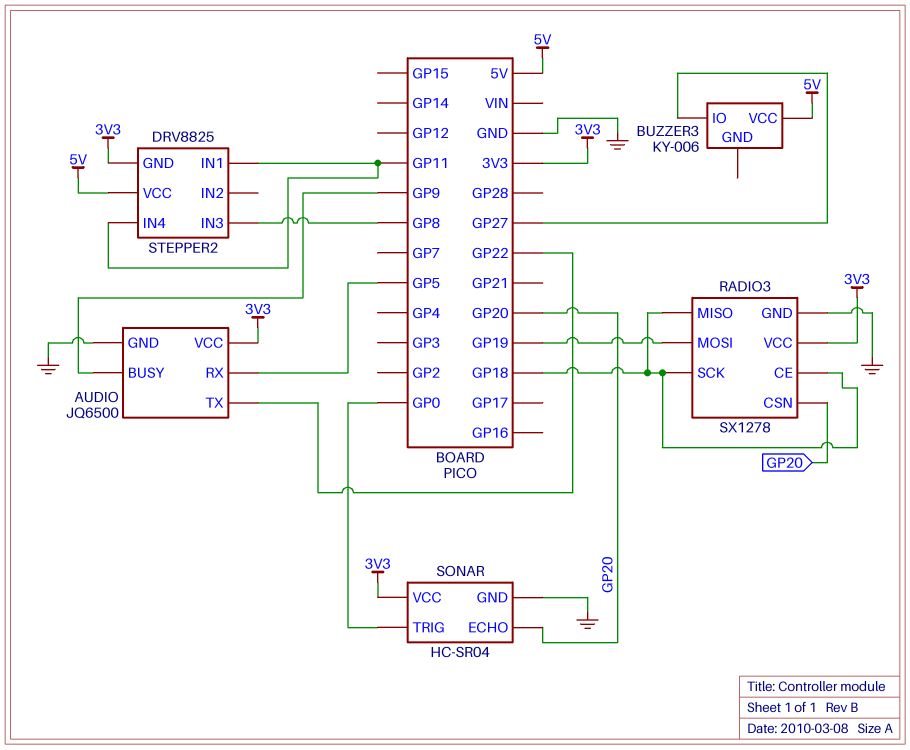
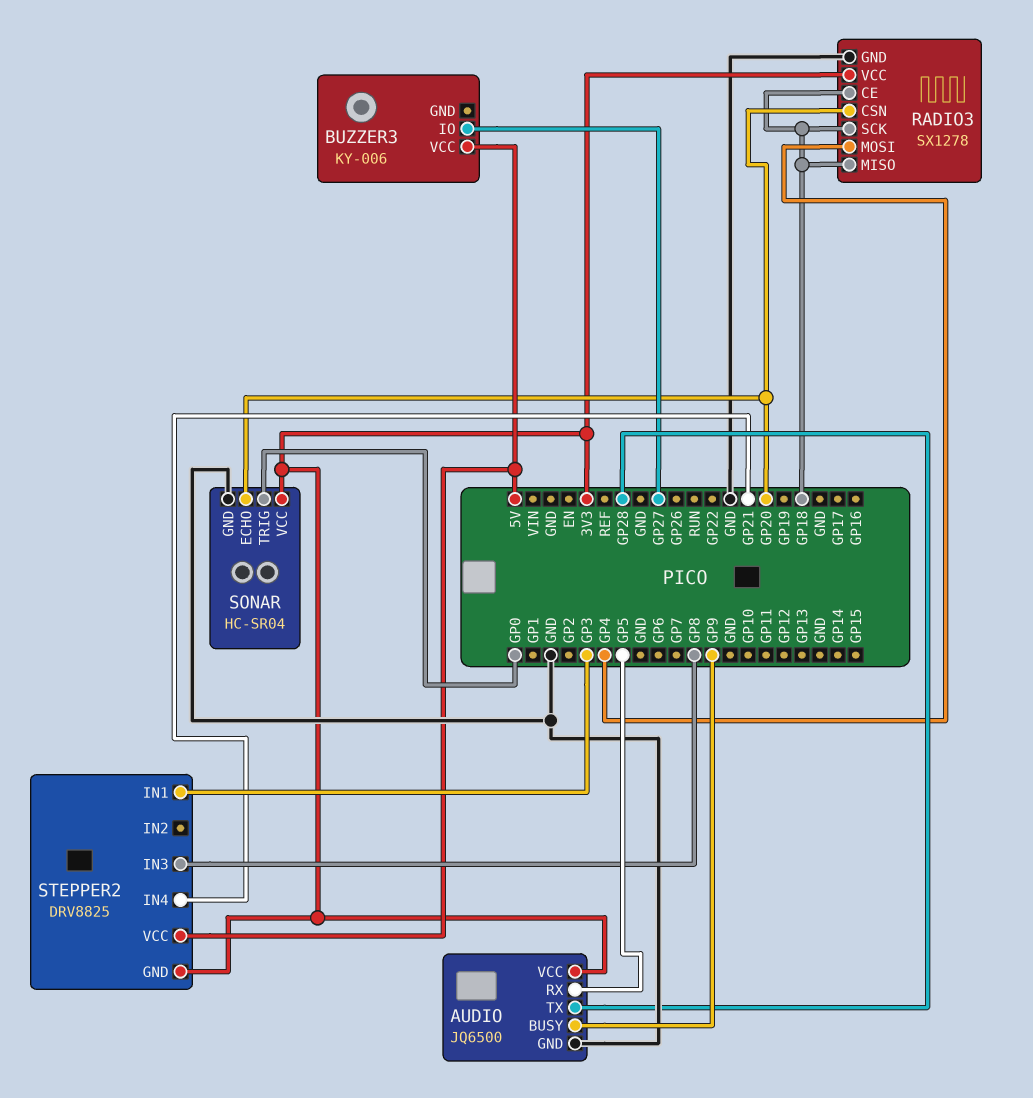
AUDIO pin TX: GP22 -> GP28
RADIO3 pin MOSI: GP19 -> GP4
STEPPER2 pin IN1: GP11 -> GP3
STEPPER2 pin IN4: GP11 -> GP21

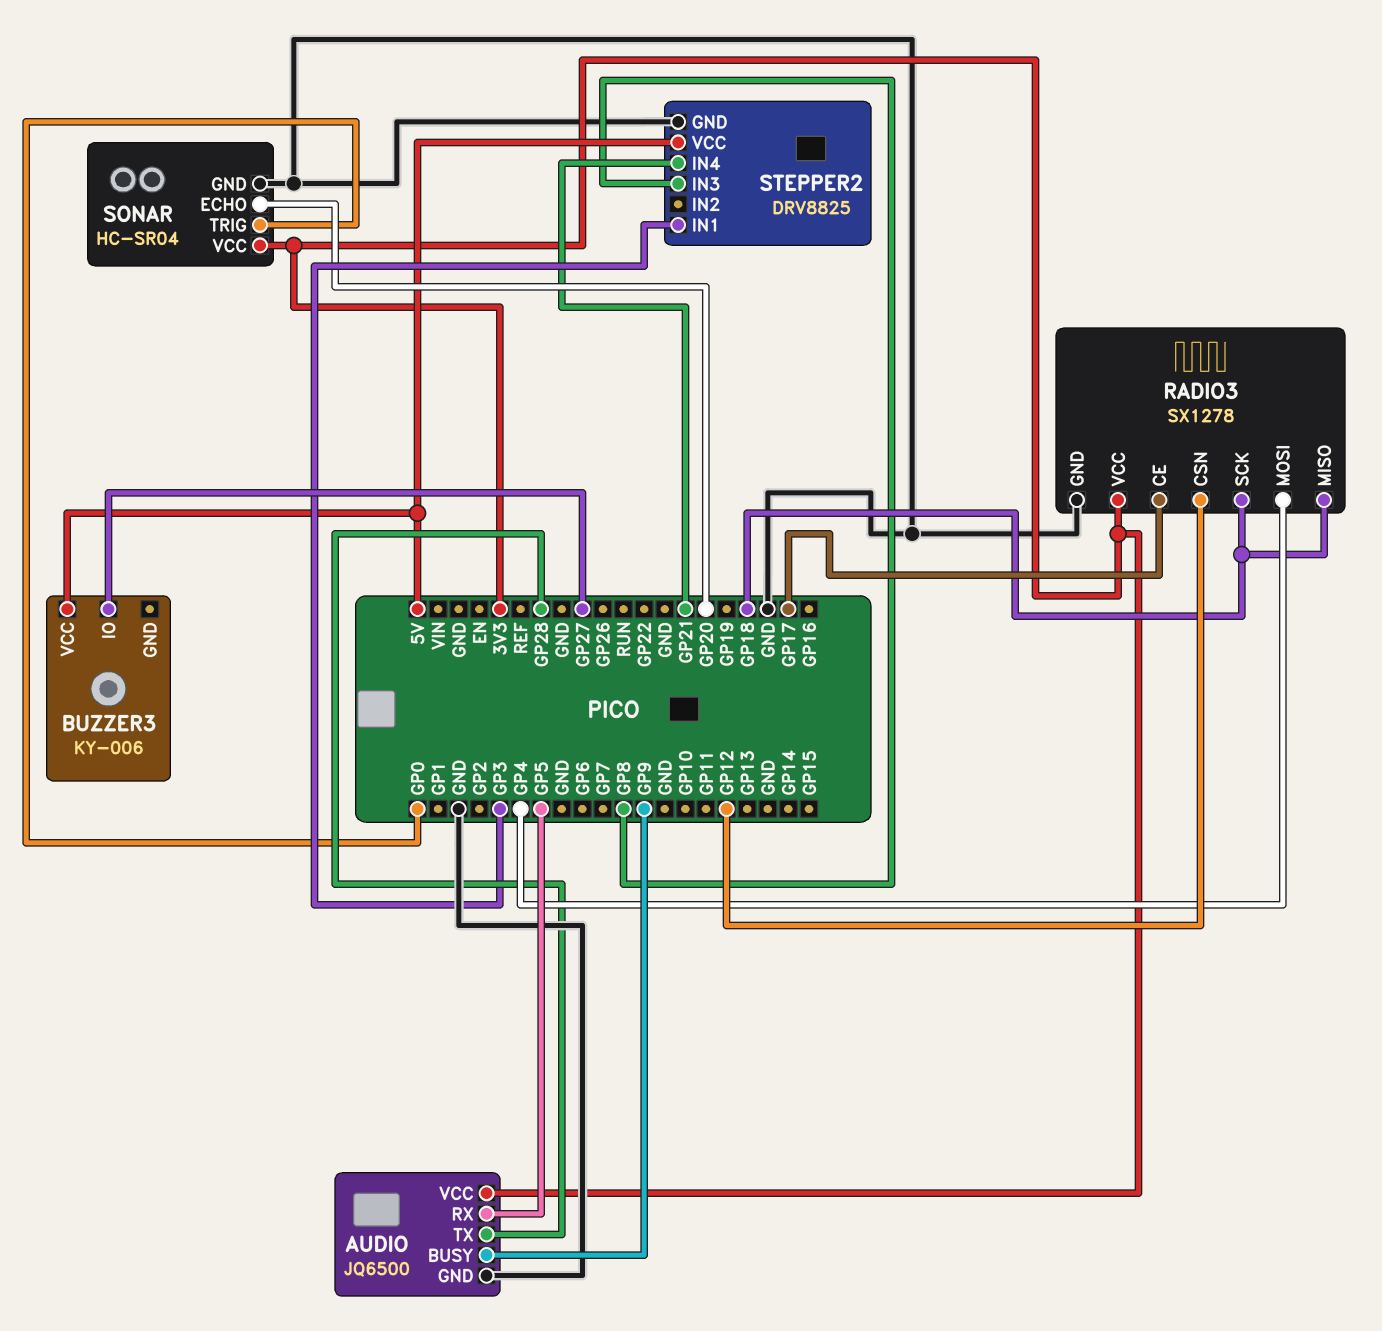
RADIO3 pin CE: GP18 -> GP17
RADIO3 pin CSN: GP20 -> GP12
STEPPER2 pin GND: 3V3 -> GND

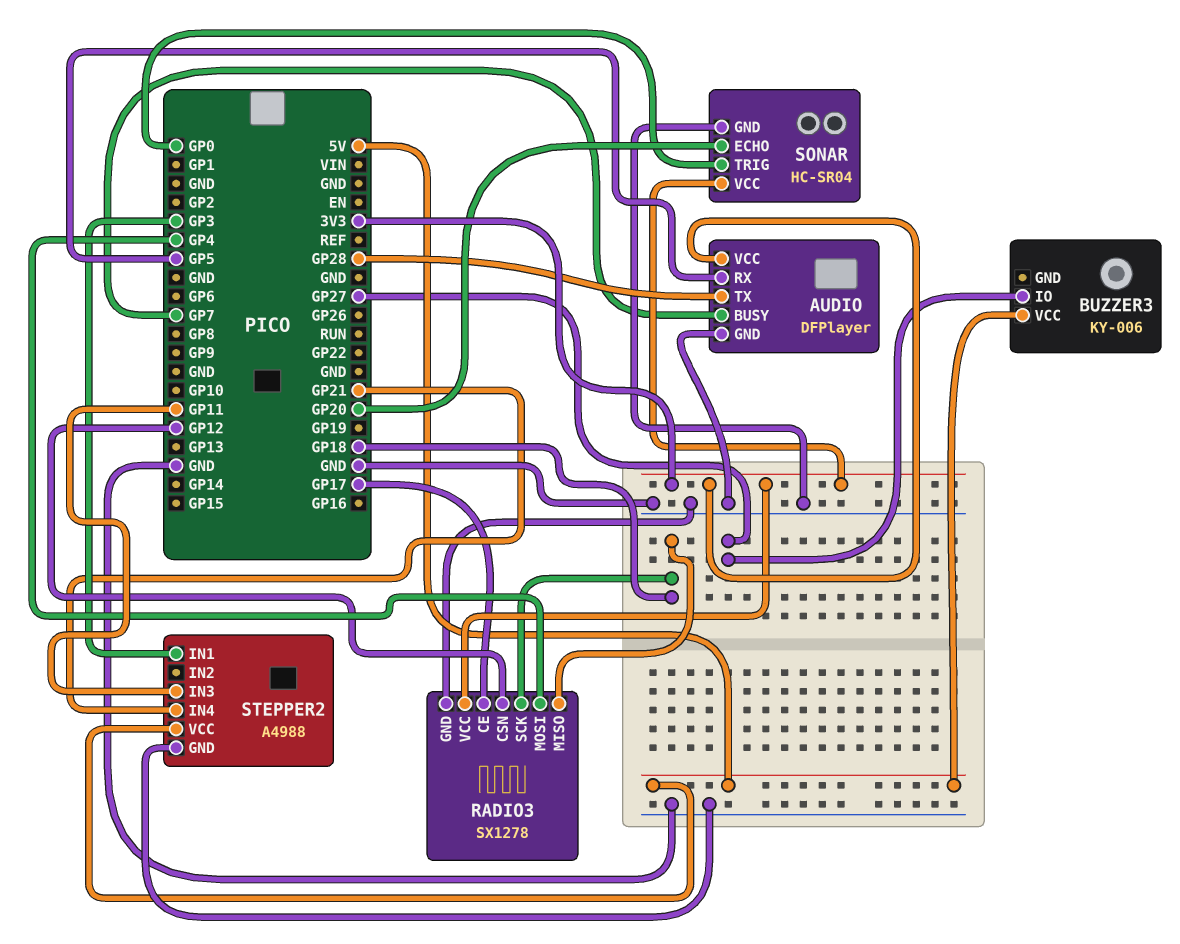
AUDIO: JQ6500 -> DFPlayer
AUDIO pin BUSY: GP9 -> GP7
STEPPER2: DRV8825 -> A4988
STEPPER2 pin IN3: GP8 -> GP11

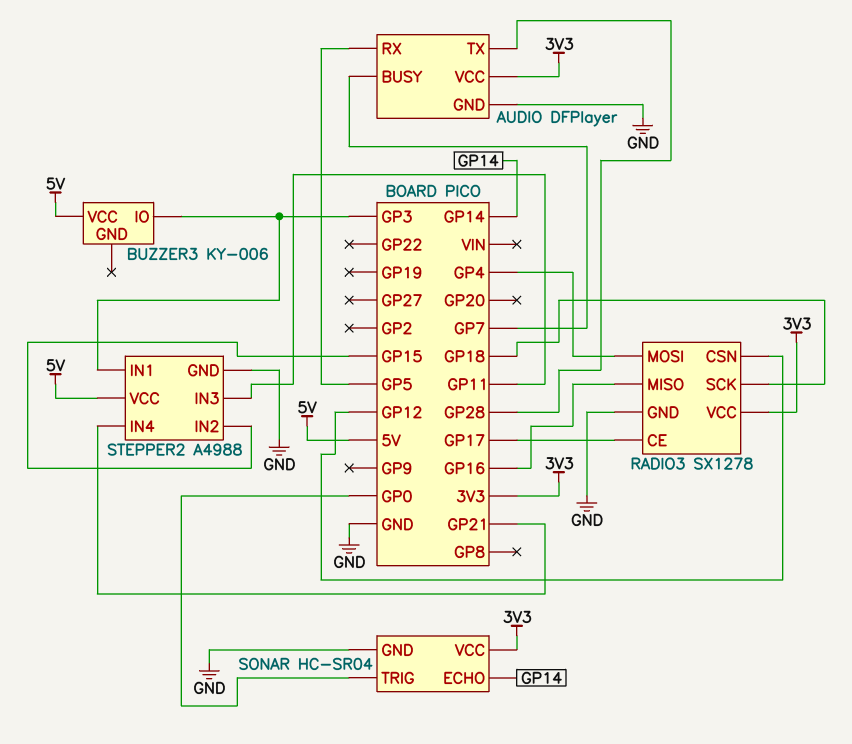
BUZZER3 pin IO: GP27 -> GP3
RADIO3 pin MISO: GP18 -> GP16
SONAR pin ECHO: GP20 -> GP14
STEPPER2 pin IN2: none -> GP15

